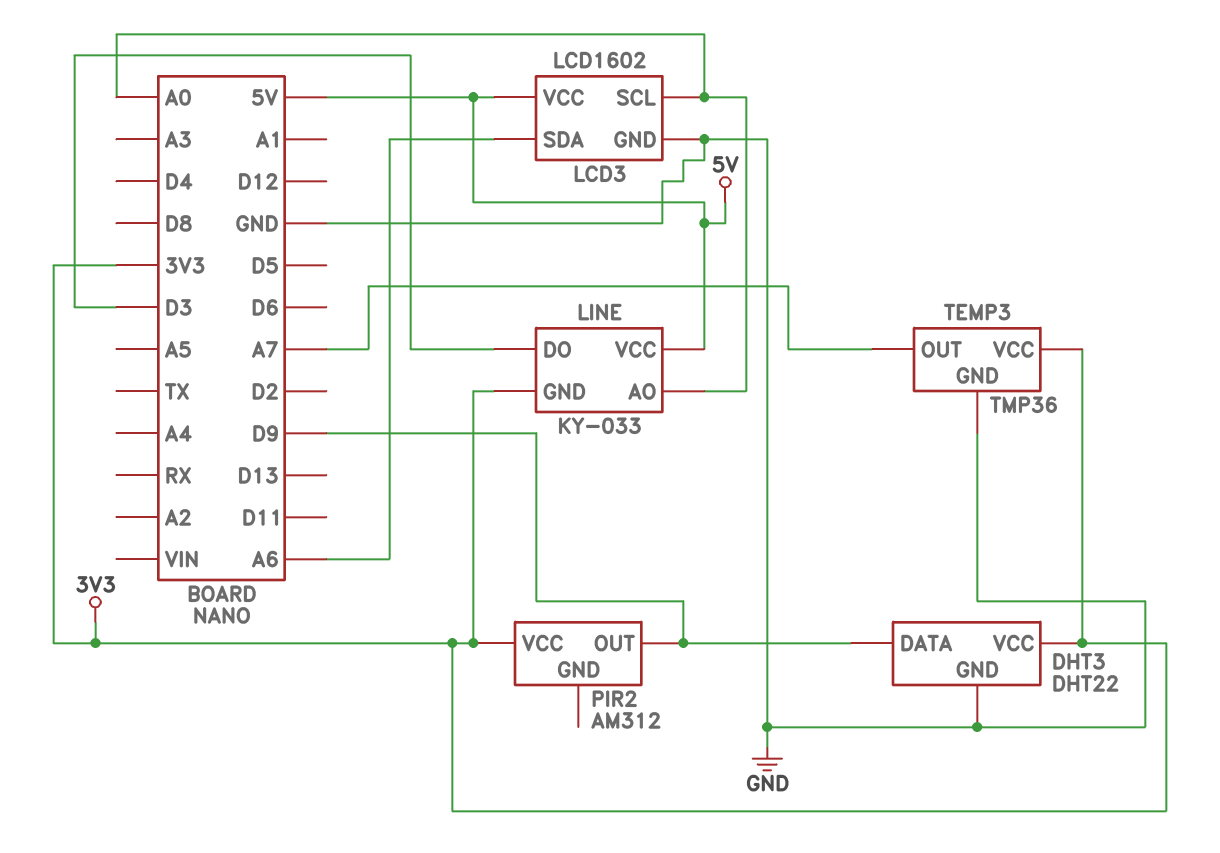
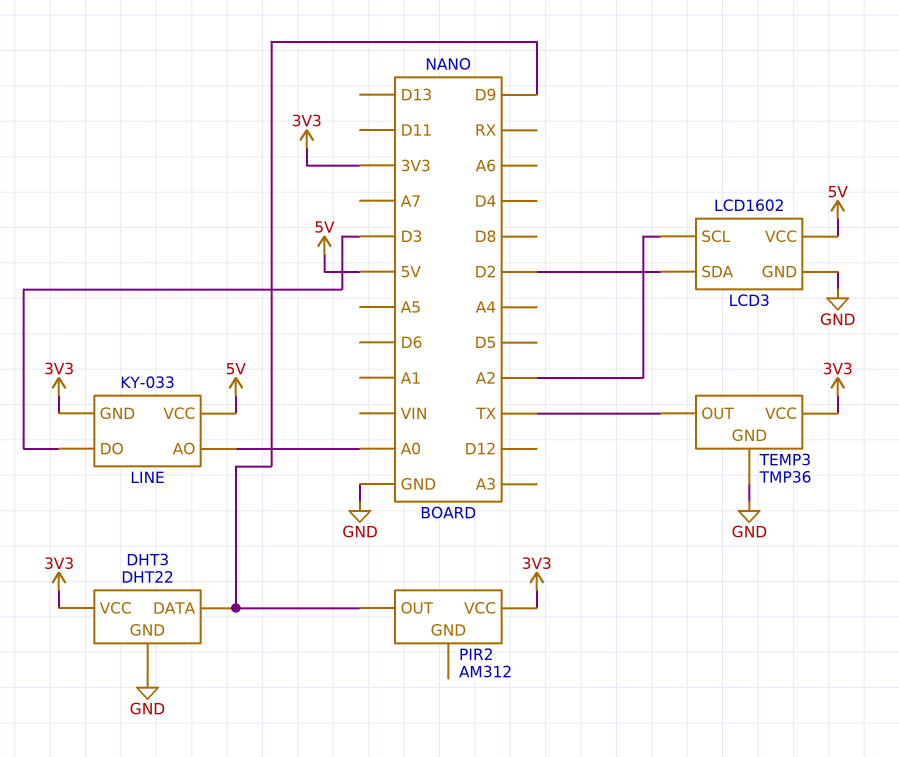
LCD3 pin SCL: A0 -> A2
LCD3 pin SDA: A6 -> D2
TEMP3 pin OUT: A7 -> TX

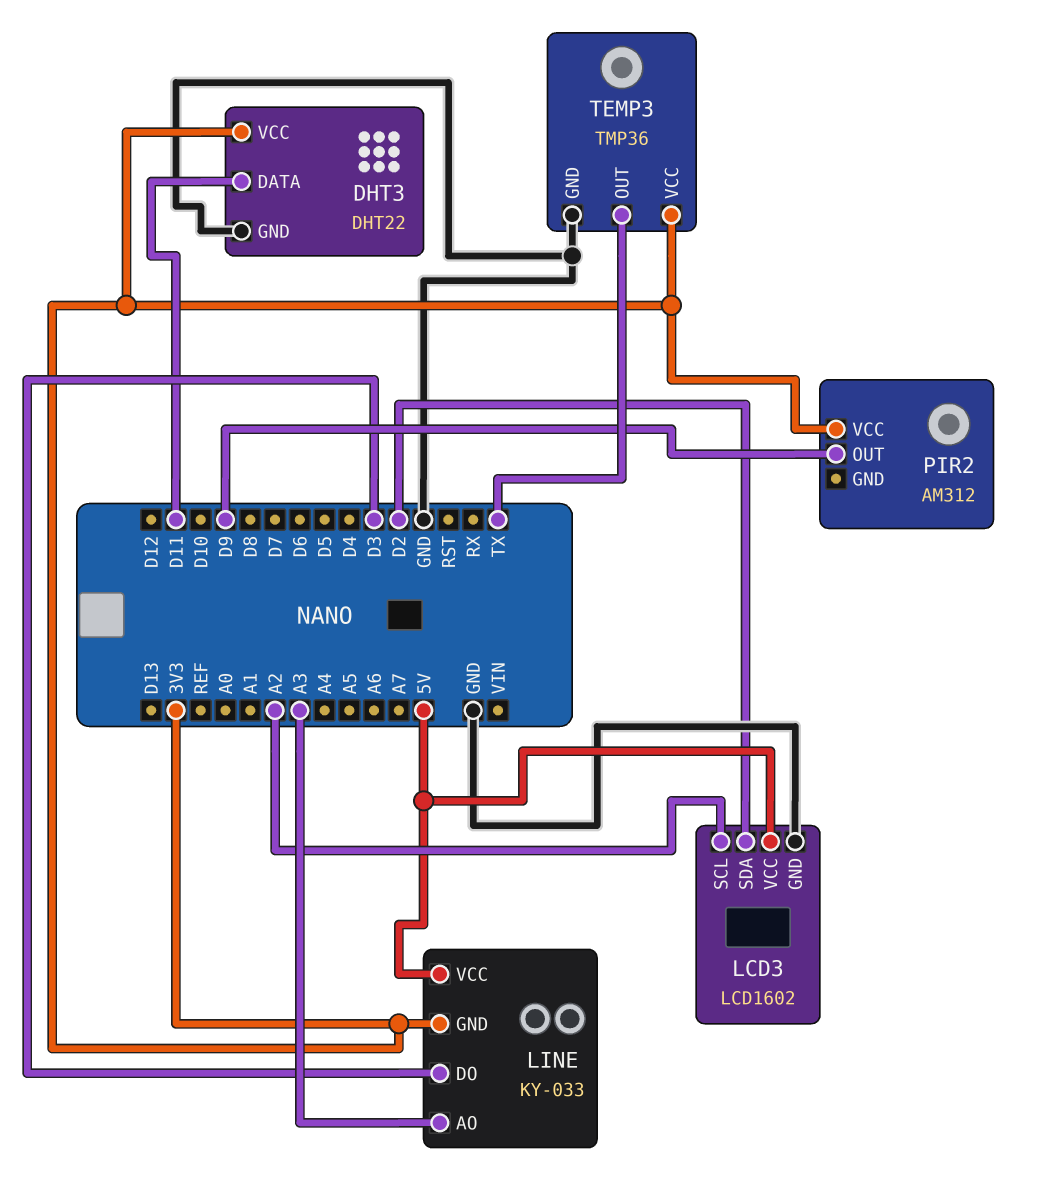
DHT3 pin DATA: D9 -> D11
LINE pin AO: A0 -> A3

